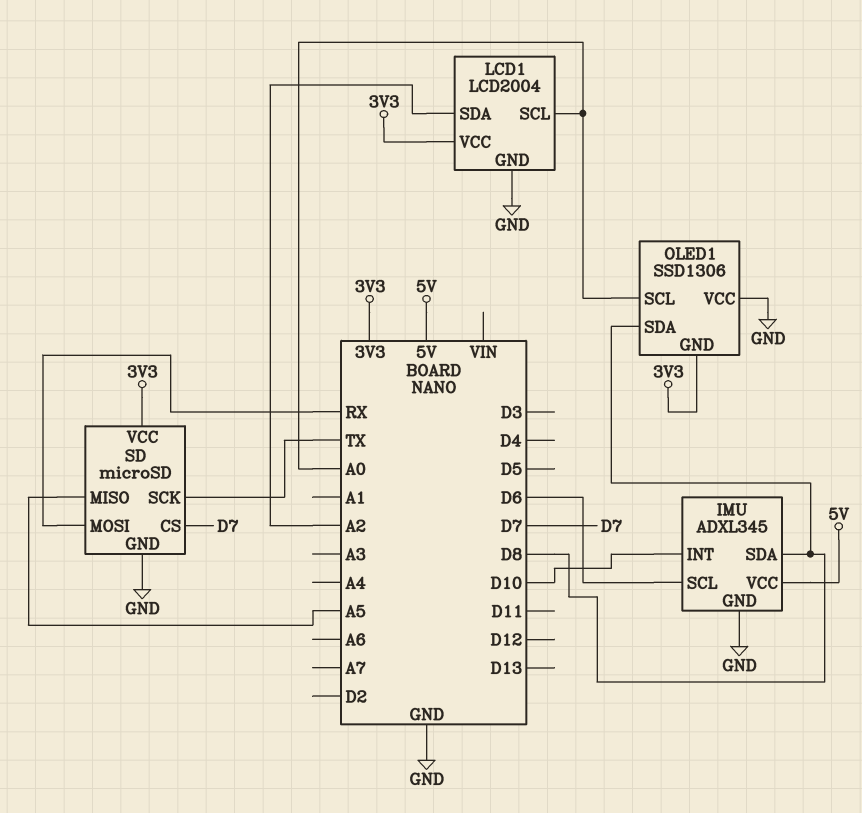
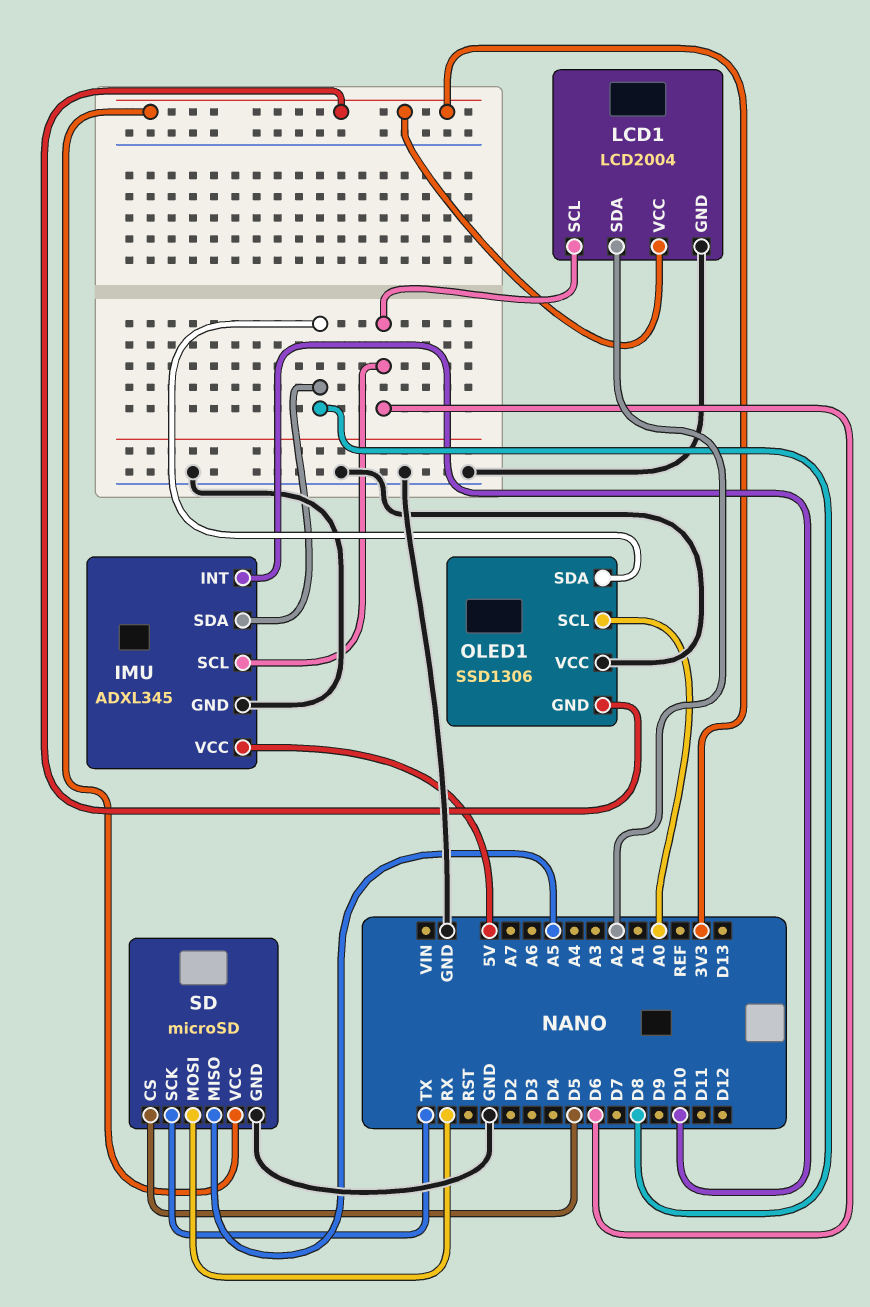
LCD1 pin SCL: A0 -> D6
SD pin CS: D7 -> D5

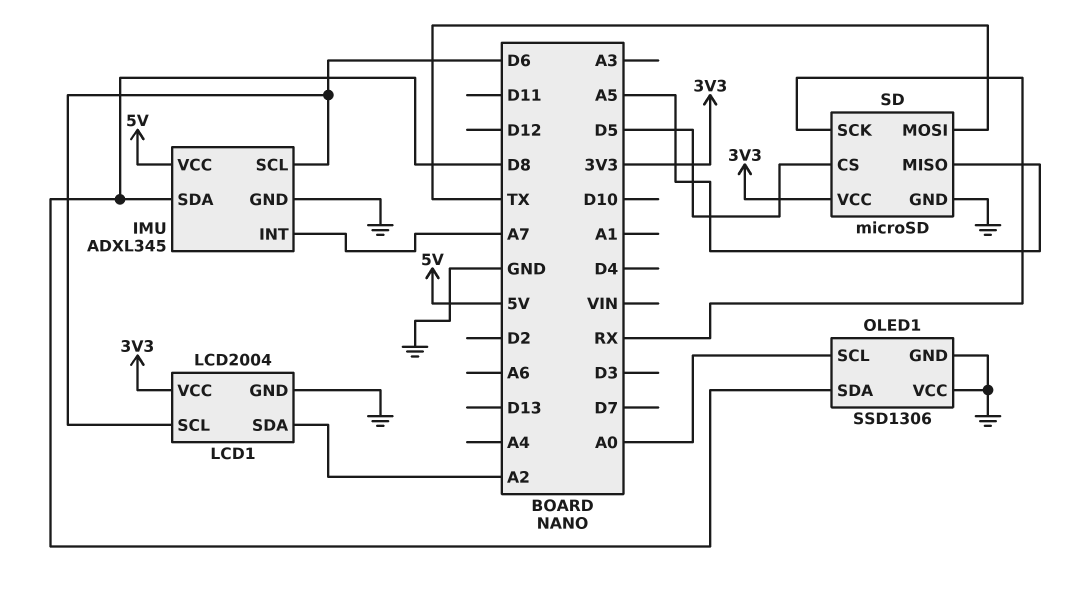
IMU pin INT: D10 -> A7
OLED1 pin GND: 3V3 -> GND
SD pin MOSI: RX -> TX
SD pin SCK: TX -> RX

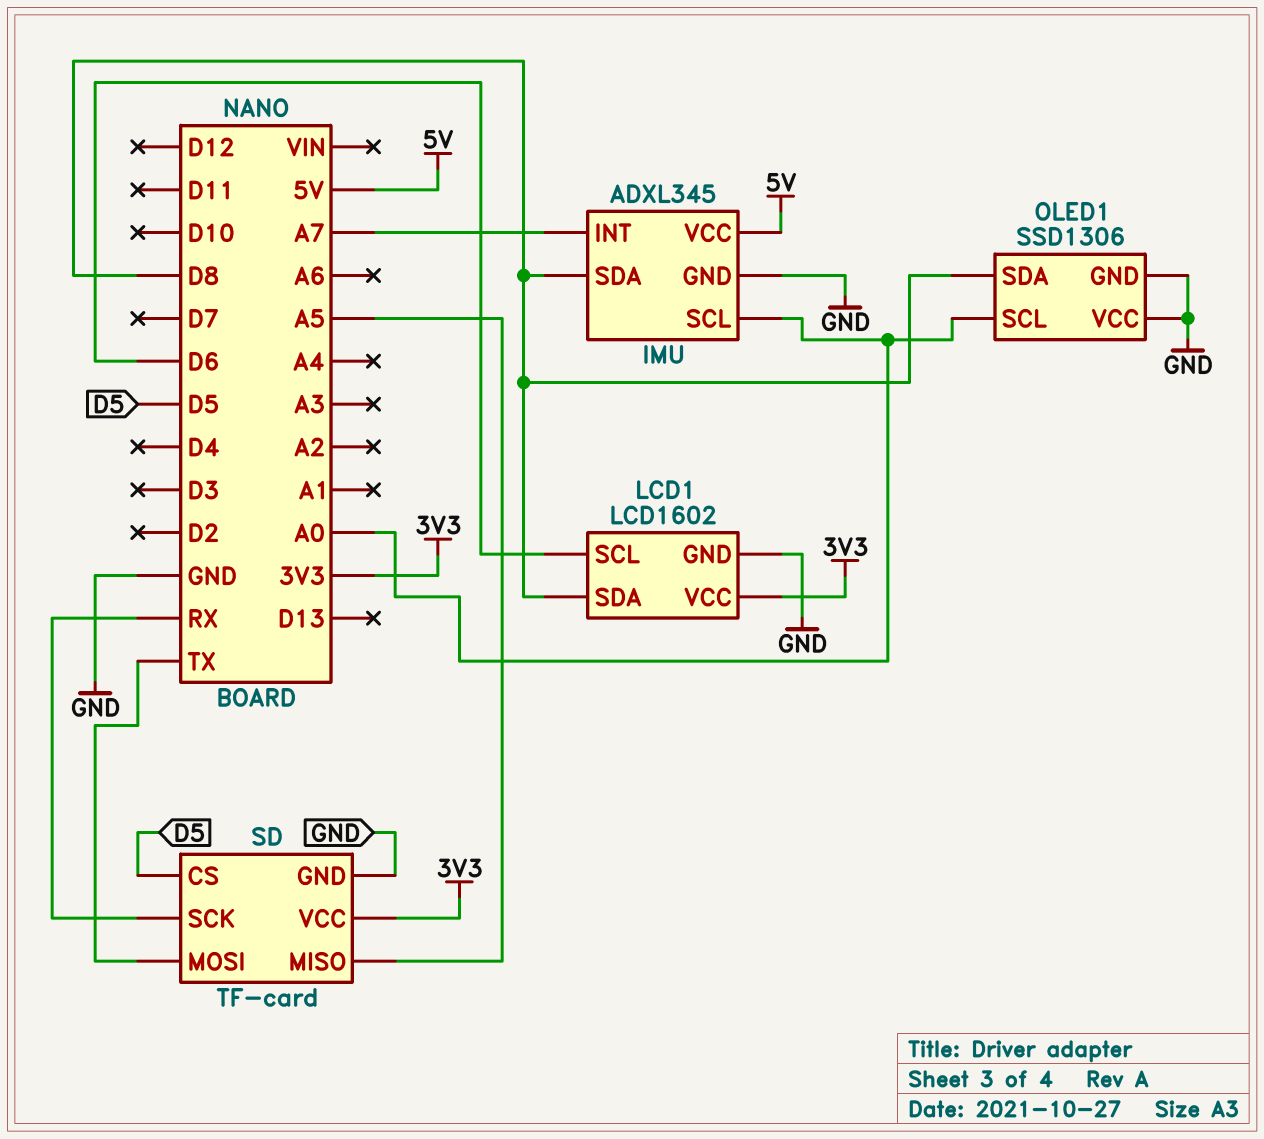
IMU pin SCL: D6 -> A0
LCD1: LCD2004 -> LCD1602
LCD1 pin SDA: A2 -> D8
SD: microSD -> TF-card

